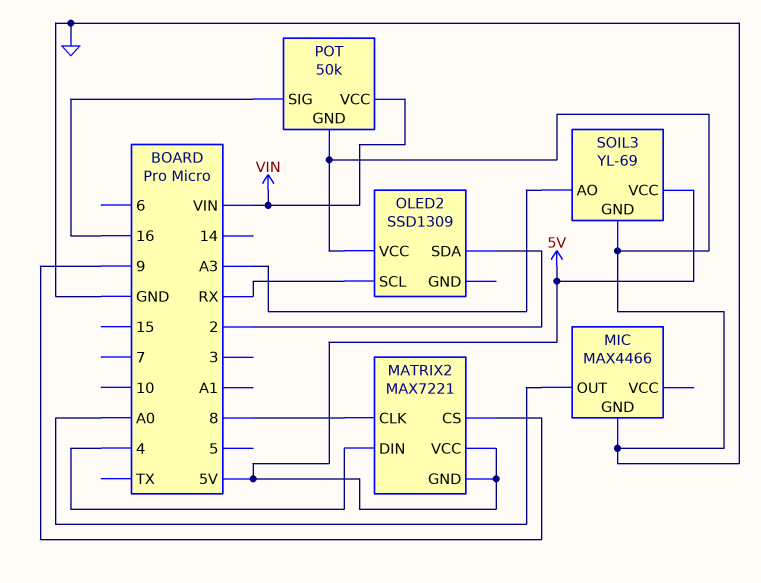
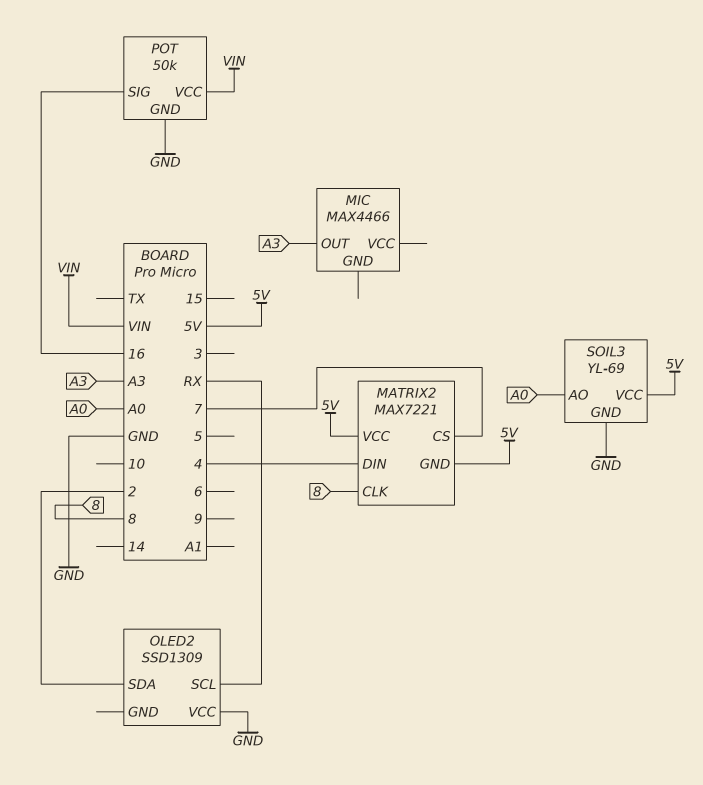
MATRIX2 pin CS: 9 -> 7
MIC pin GND: GND -> none
MIC pin OUT: A0 -> A3
SOIL3 pin AO: A3 -> A0

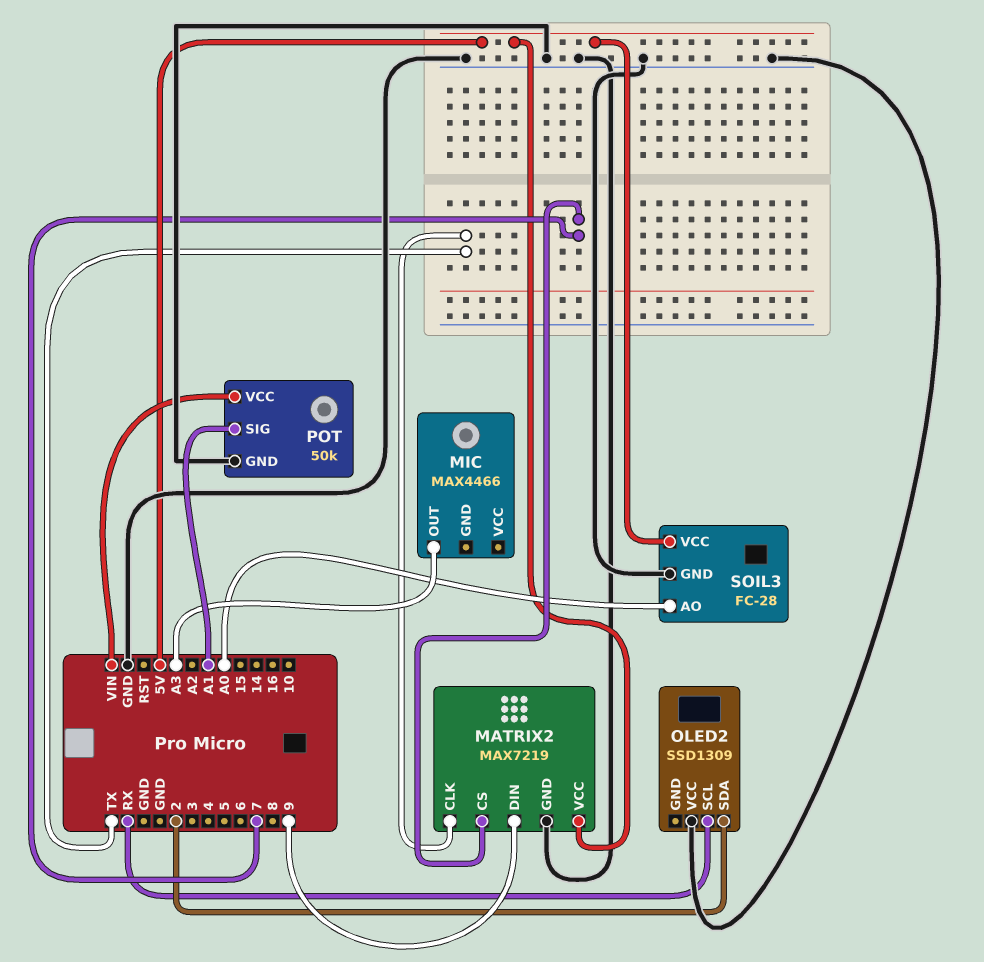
MATRIX2: MAX7221 -> MAX7219
MATRIX2 pin CLK: 8 -> TX
MATRIX2 pin DIN: 4 -> 9
MATRIX2 pin GND: 5V -> GND
POT pin SIG: 16 -> A1
SOIL3: YL-69 -> FC-28

